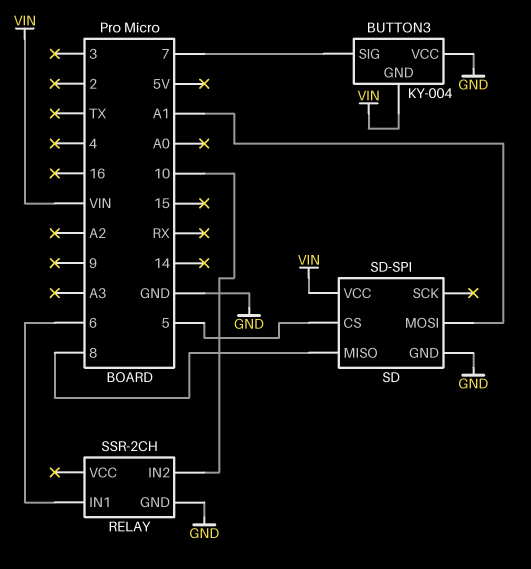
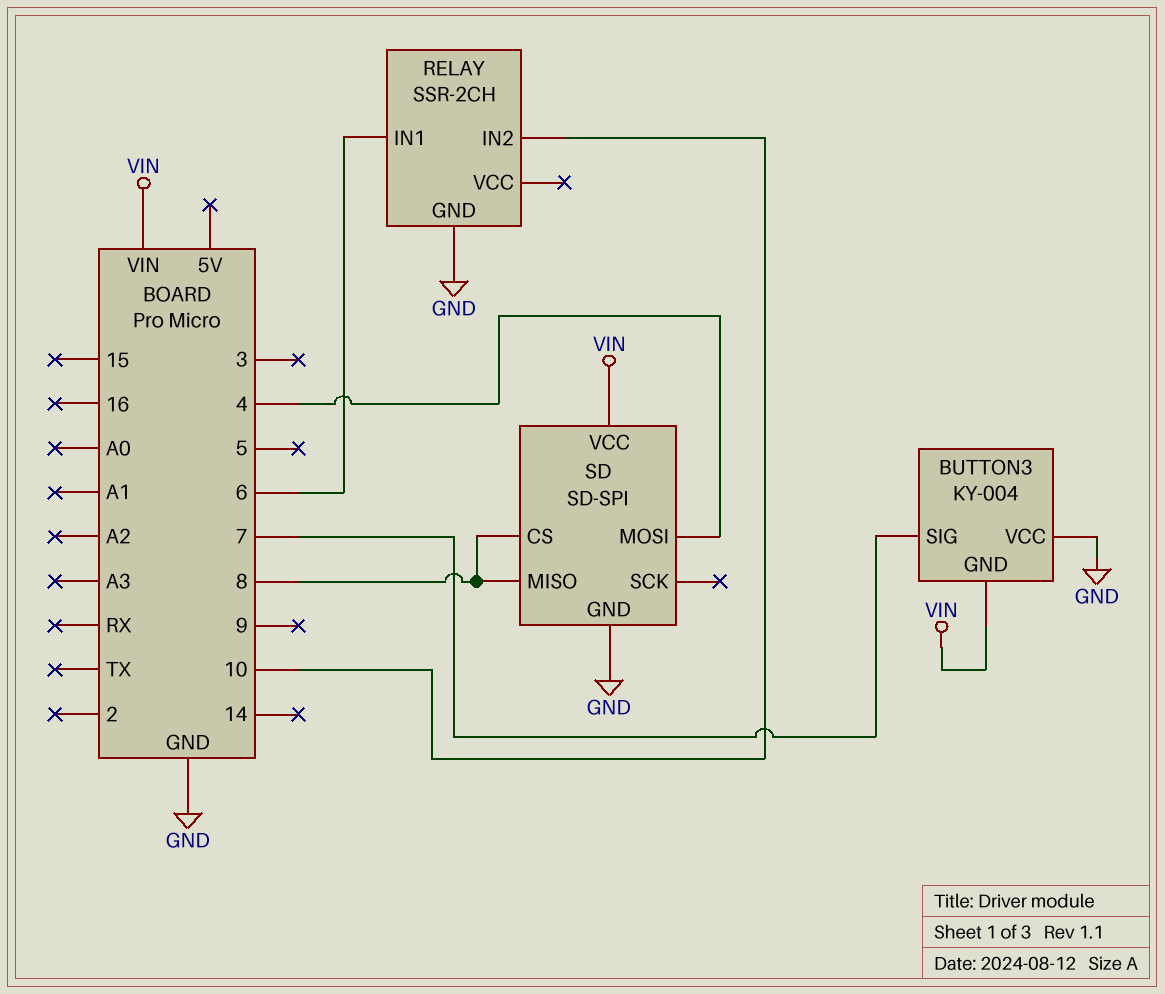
SD pin CS: 5 -> 8
SD pin MOSI: A1 -> 4

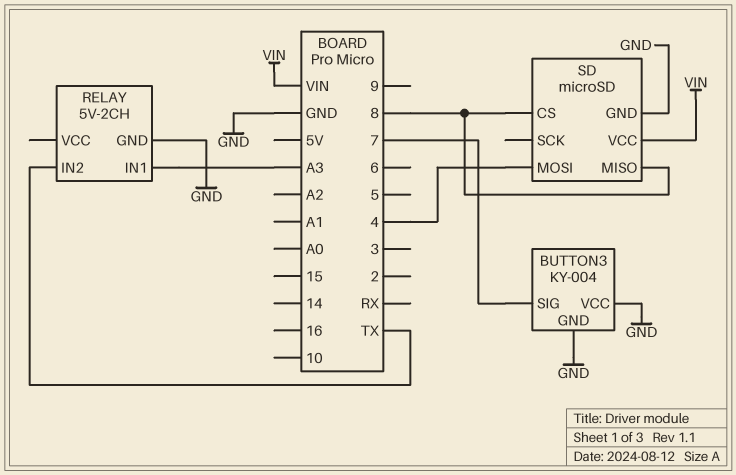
BUTTON3 pin GND: VIN -> GND
RELAY: SSR-2CH -> 5V-2CH
RELAY pin IN1: 6 -> A3
RELAY pin IN2: 10 -> TX
SD: SD-SPI -> microSD

